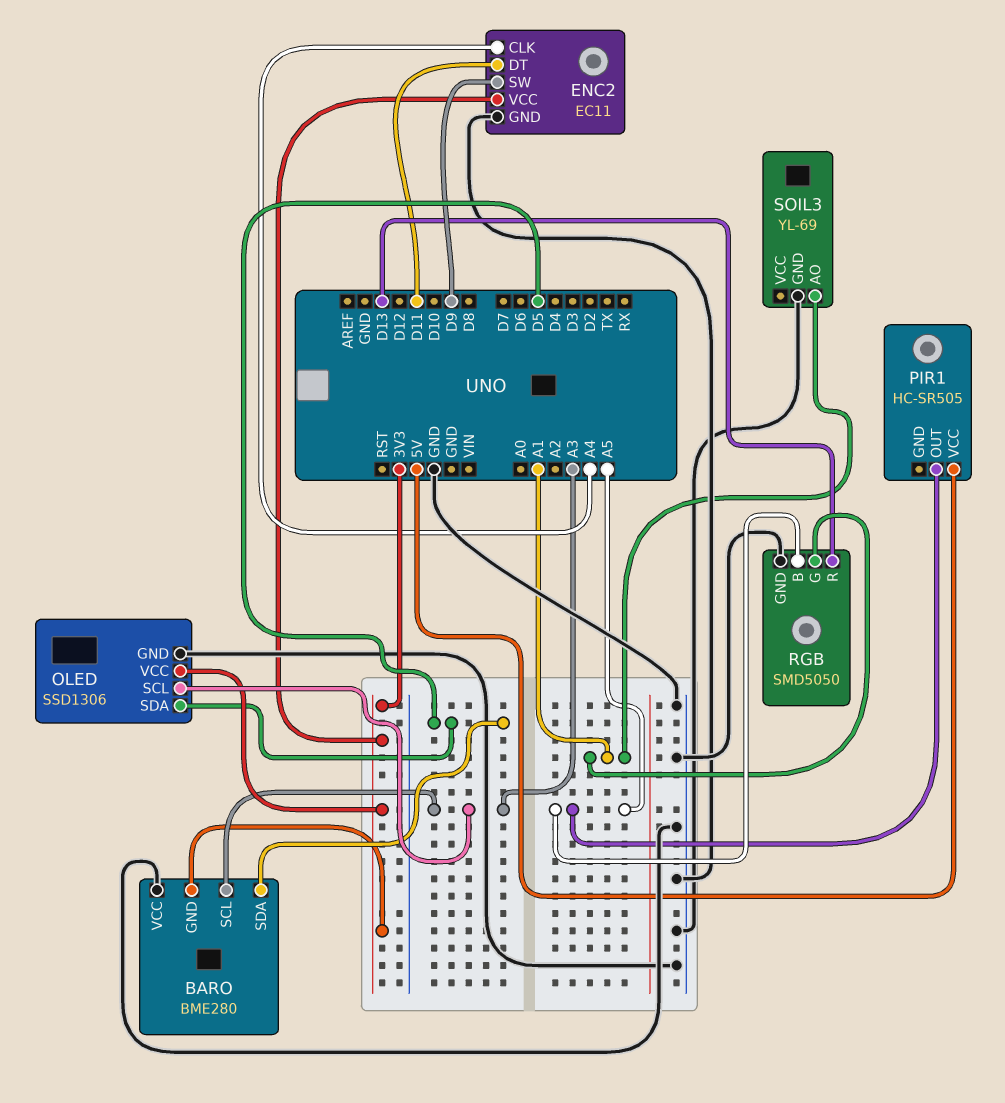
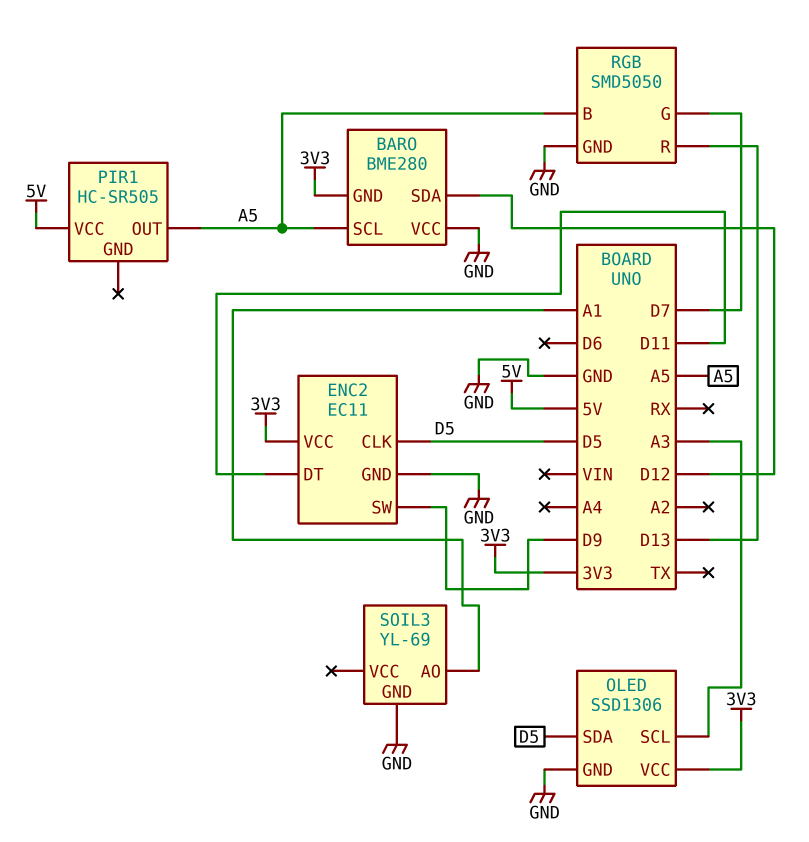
BARO pin SCL: A3 -> A5
BARO pin SDA: D5 -> D12
ENC2 pin CLK: A4 -> D5
RGB pin G: A1 -> D7

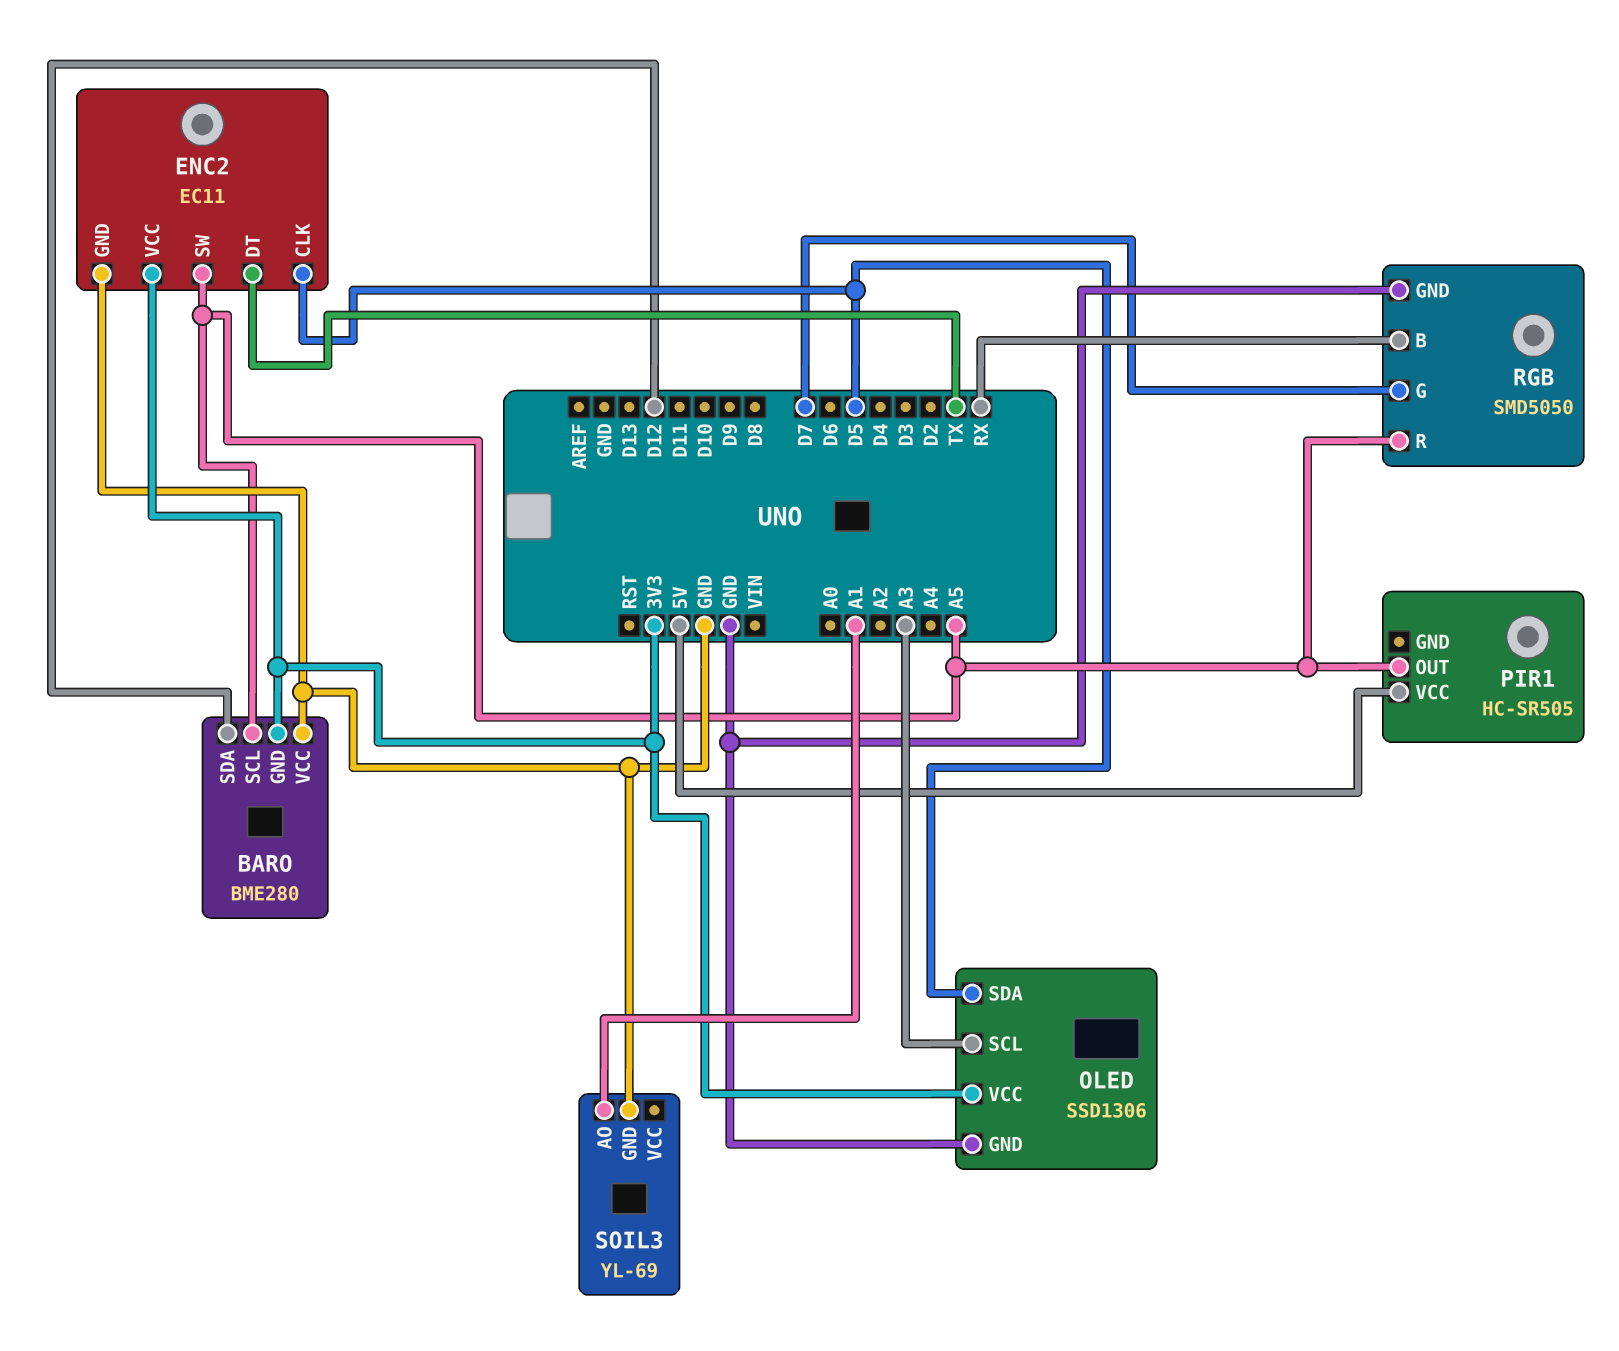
ENC2 pin DT: D11 -> TX
ENC2 pin SW: D9 -> A5
RGB pin B: A5 -> RX
RGB pin R: D13 -> A5

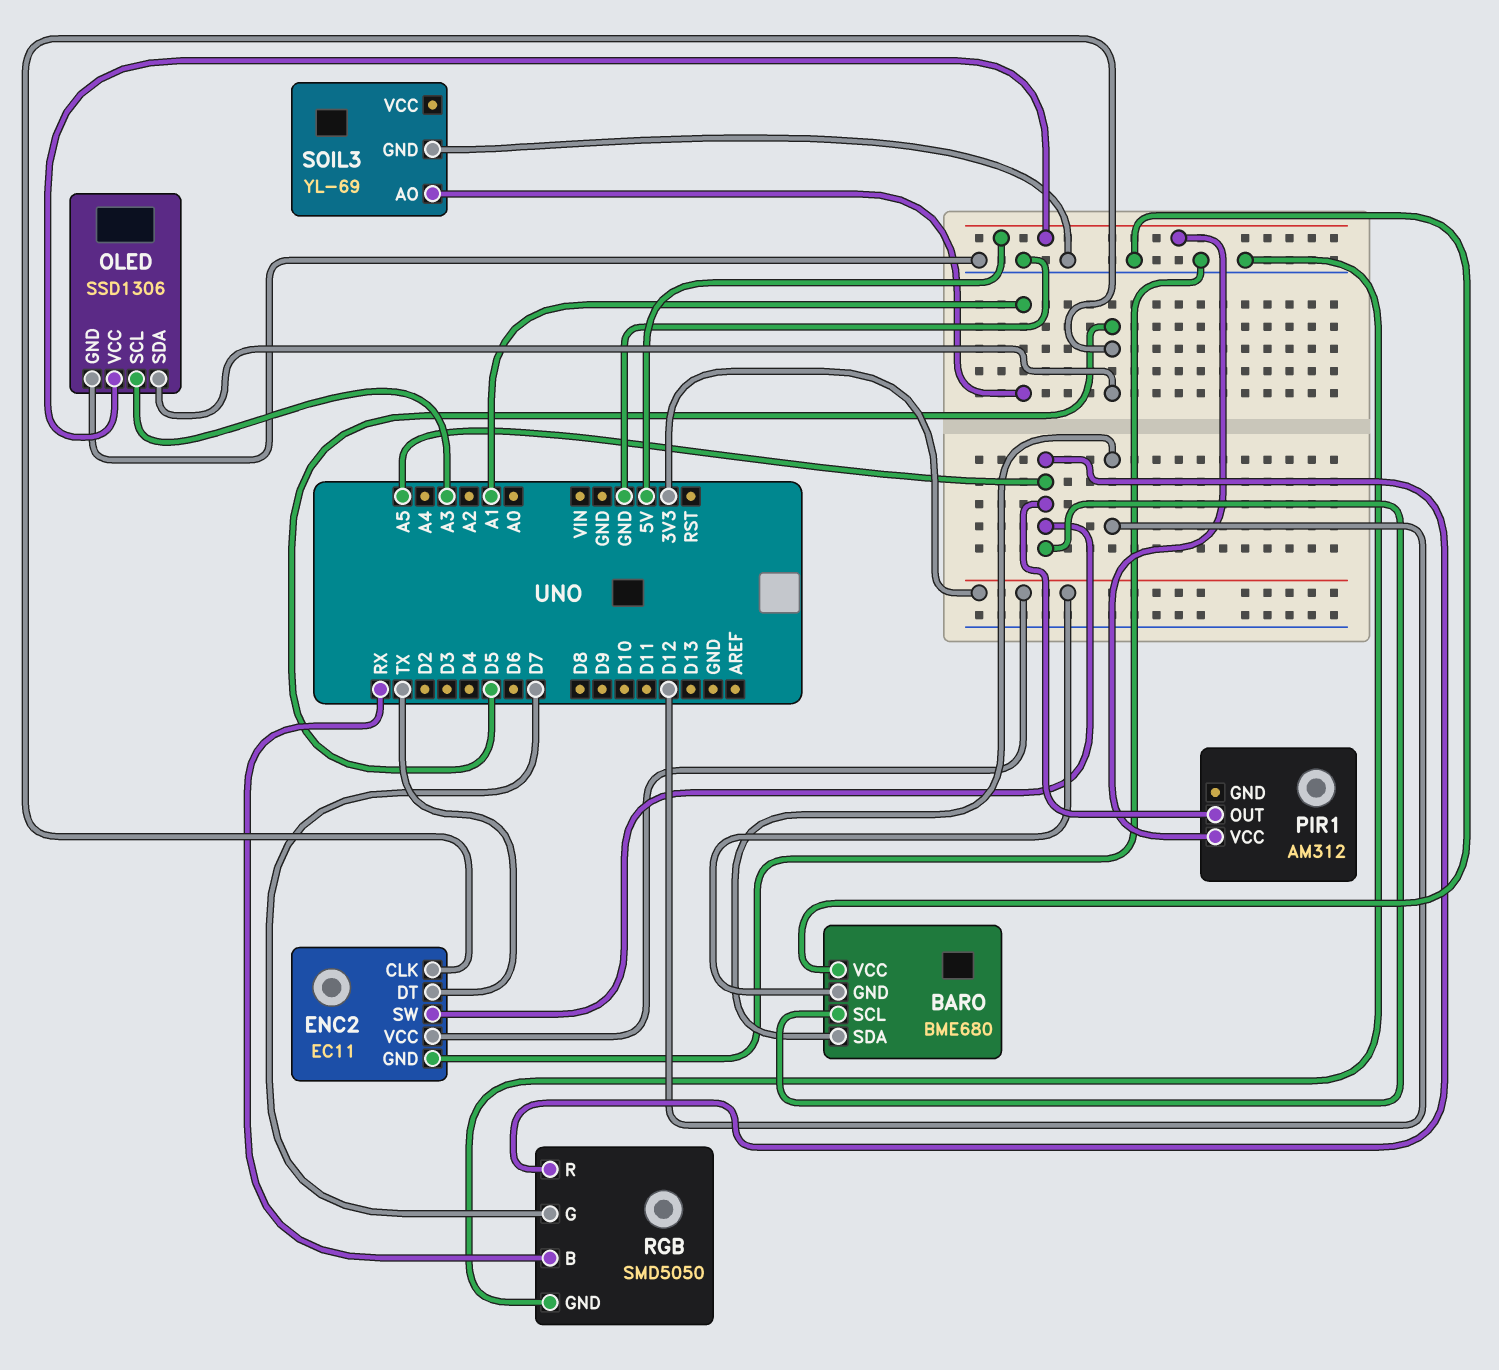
BARO: BME280 -> BME680
OLED pin VCC: 3V3 -> 5V
PIR1: HC-SR505 -> AM312

